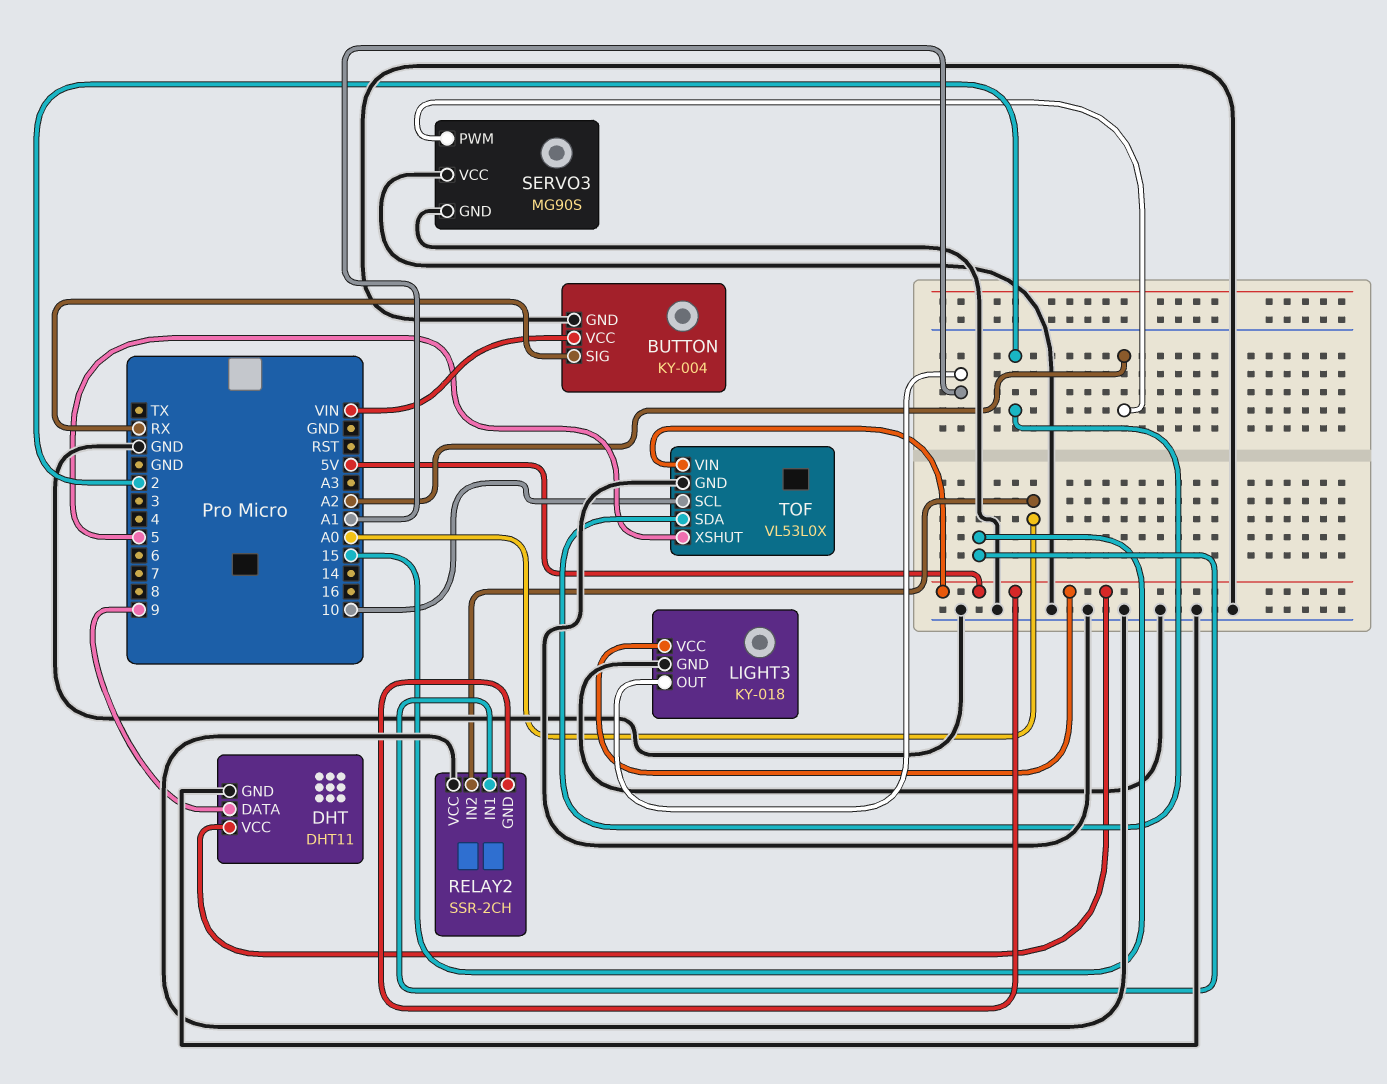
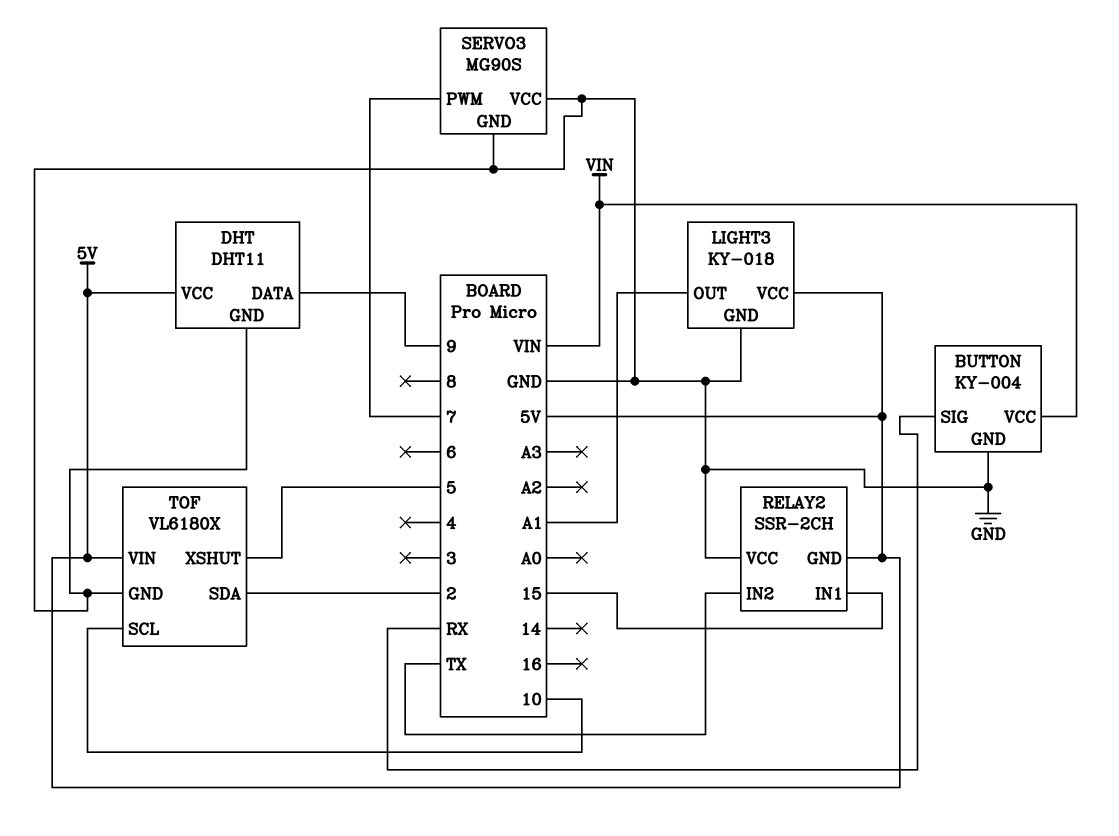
RELAY2 pin IN2: A0 -> TX
SERVO3 pin PWM: A2 -> 7
TOF: VL53L0X -> VL6180X

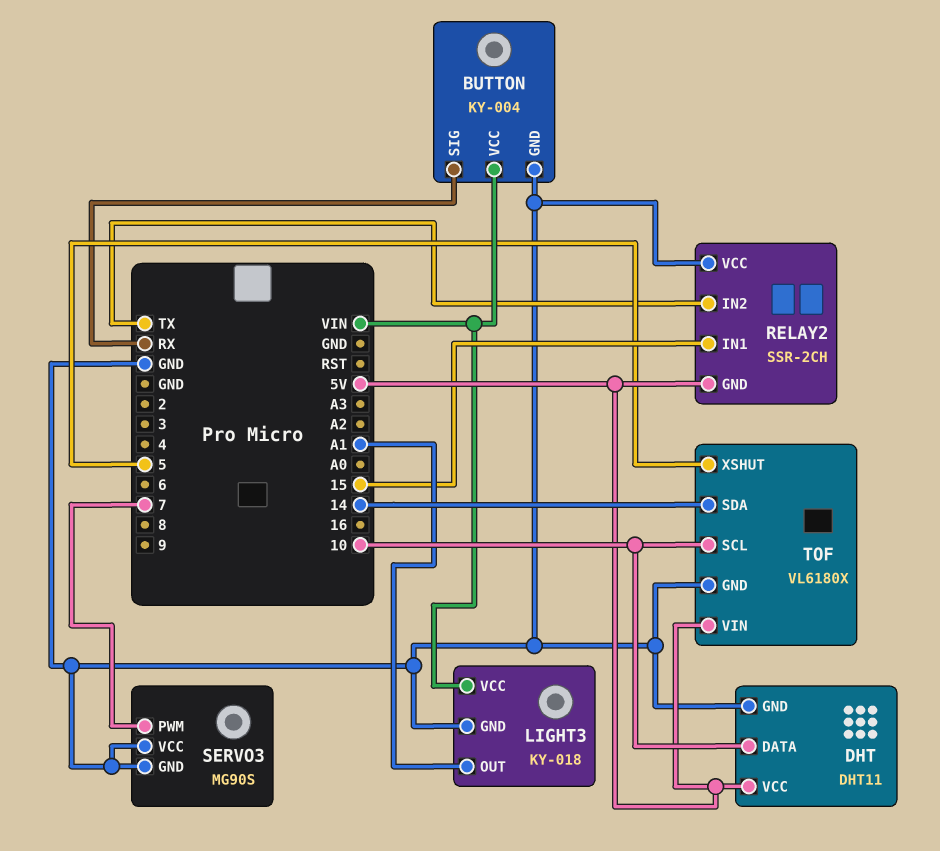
DHT pin DATA: 9 -> 10
LIGHT3 pin VCC: 5V -> VIN
TOF pin SDA: 2 -> 14

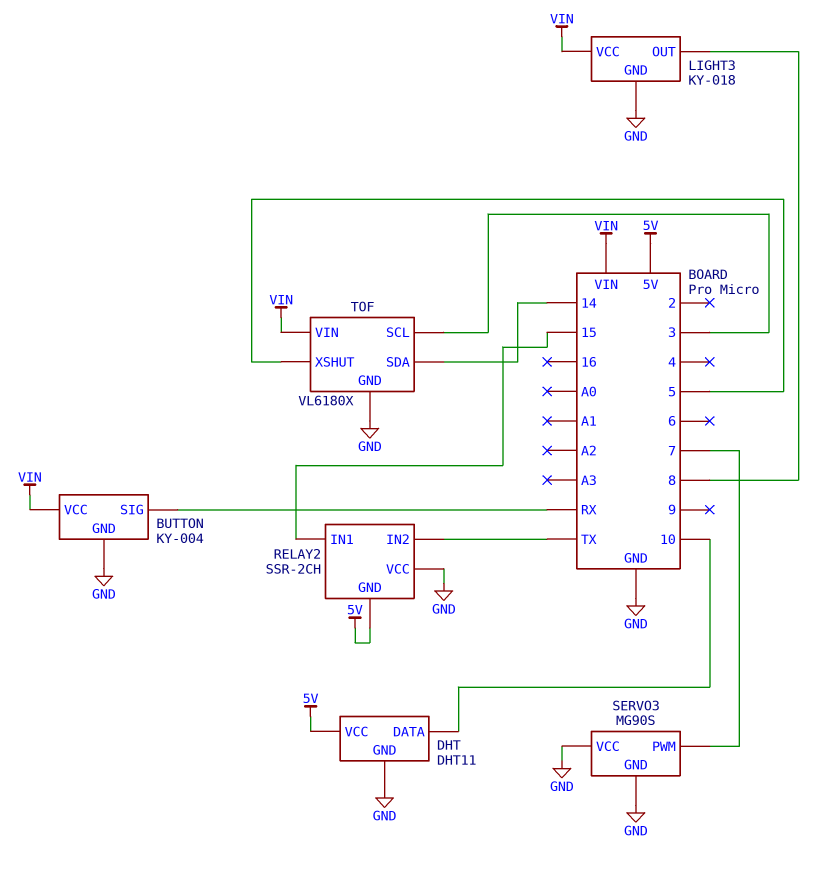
LIGHT3 pin OUT: A1 -> 8
TOF pin SCL: 10 -> 3
TOF pin VIN: 5V -> VIN

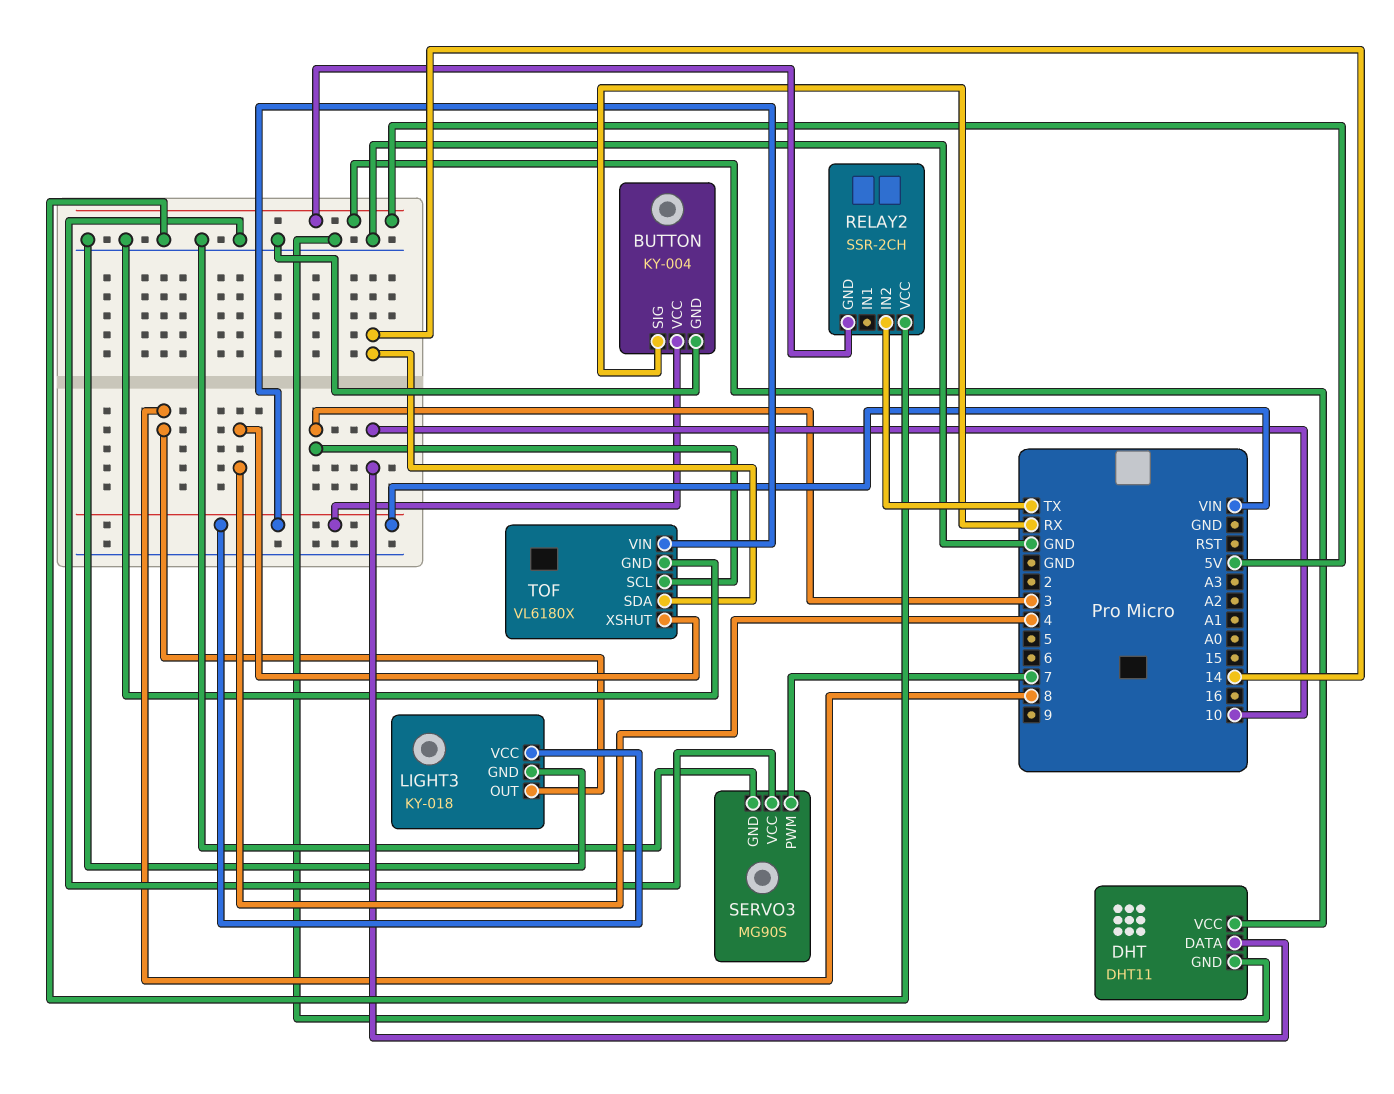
RELAY2 pin IN1: 15 -> none
TOF pin XSHUT: 5 -> 4

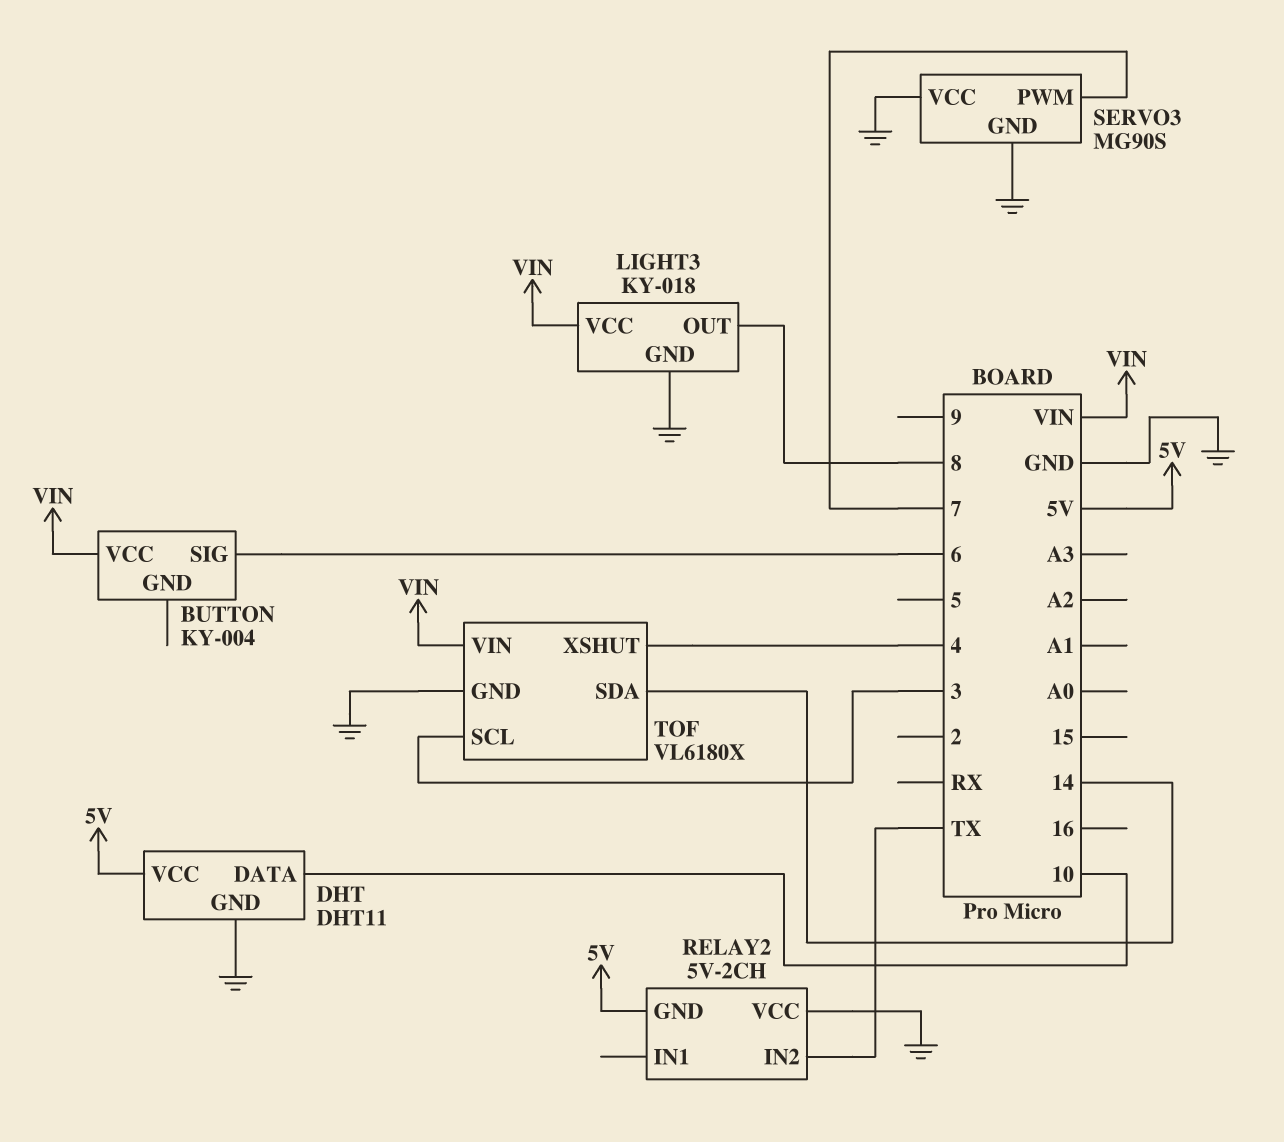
BUTTON pin GND: GND -> none
BUTTON pin SIG: RX -> 6
RELAY2: SSR-2CH -> 5V-2CH

